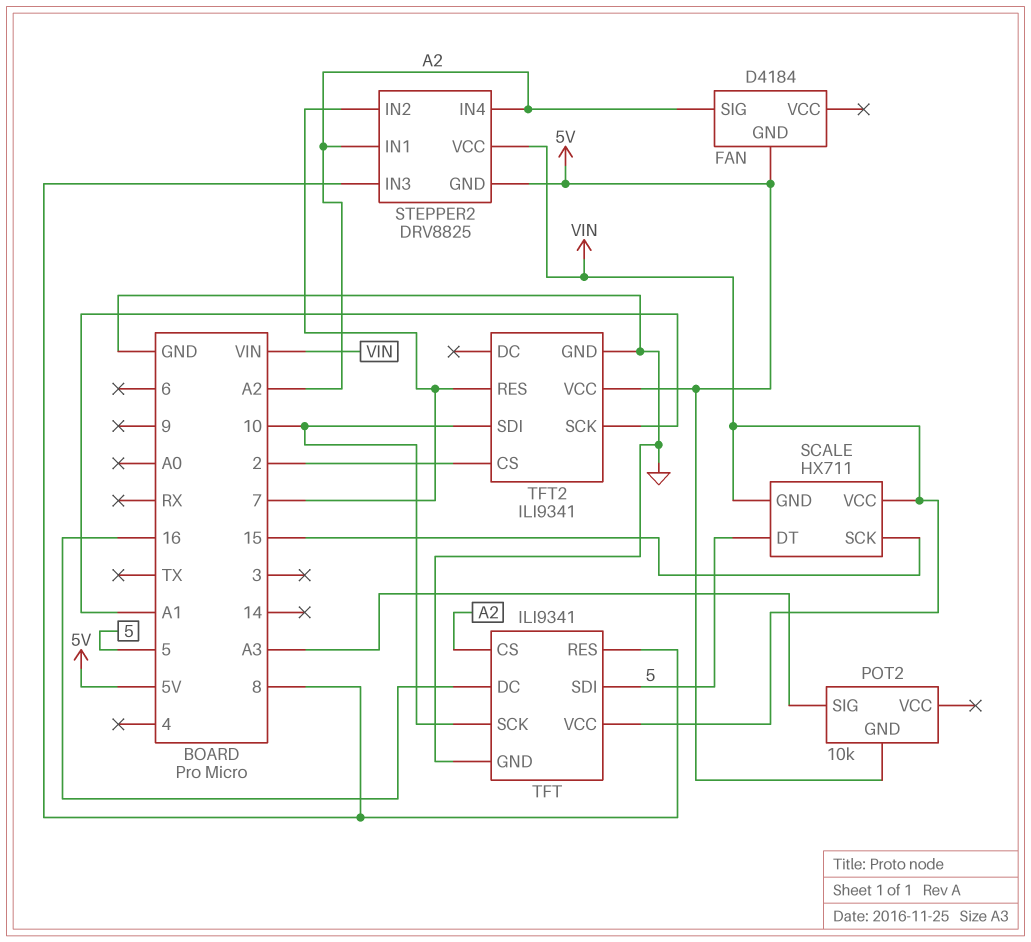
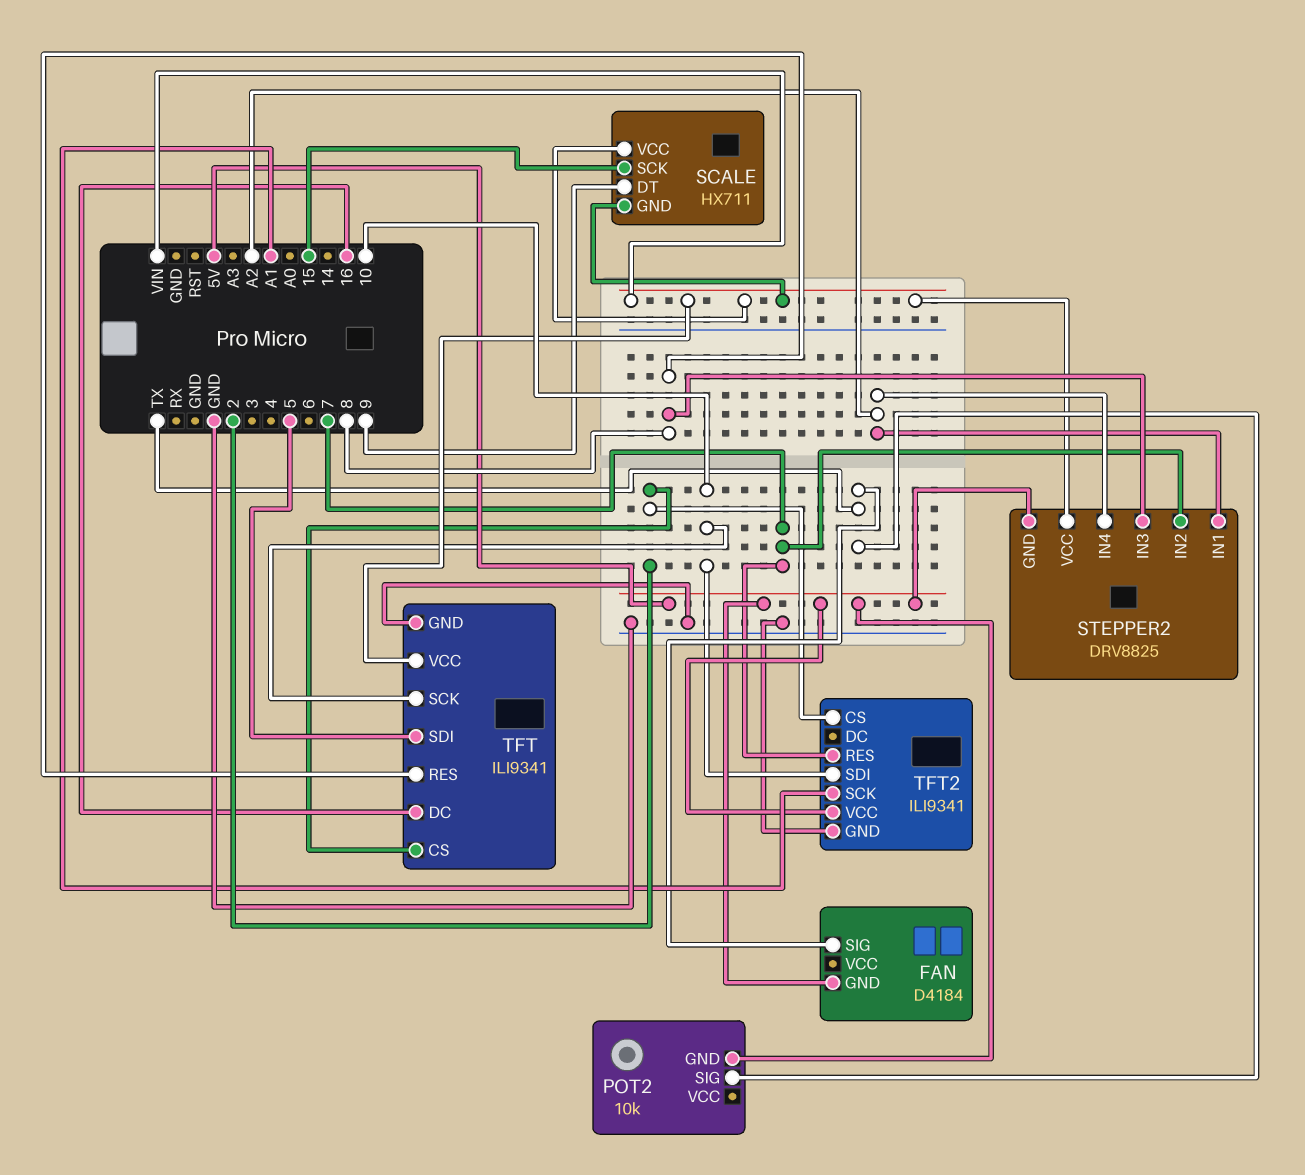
FAN pin SIG: A2 -> TX
POT2 pin SIG: A3 -> TX
SCALE pin DT: 5 -> 9
TFT pin CS: A2 -> 2

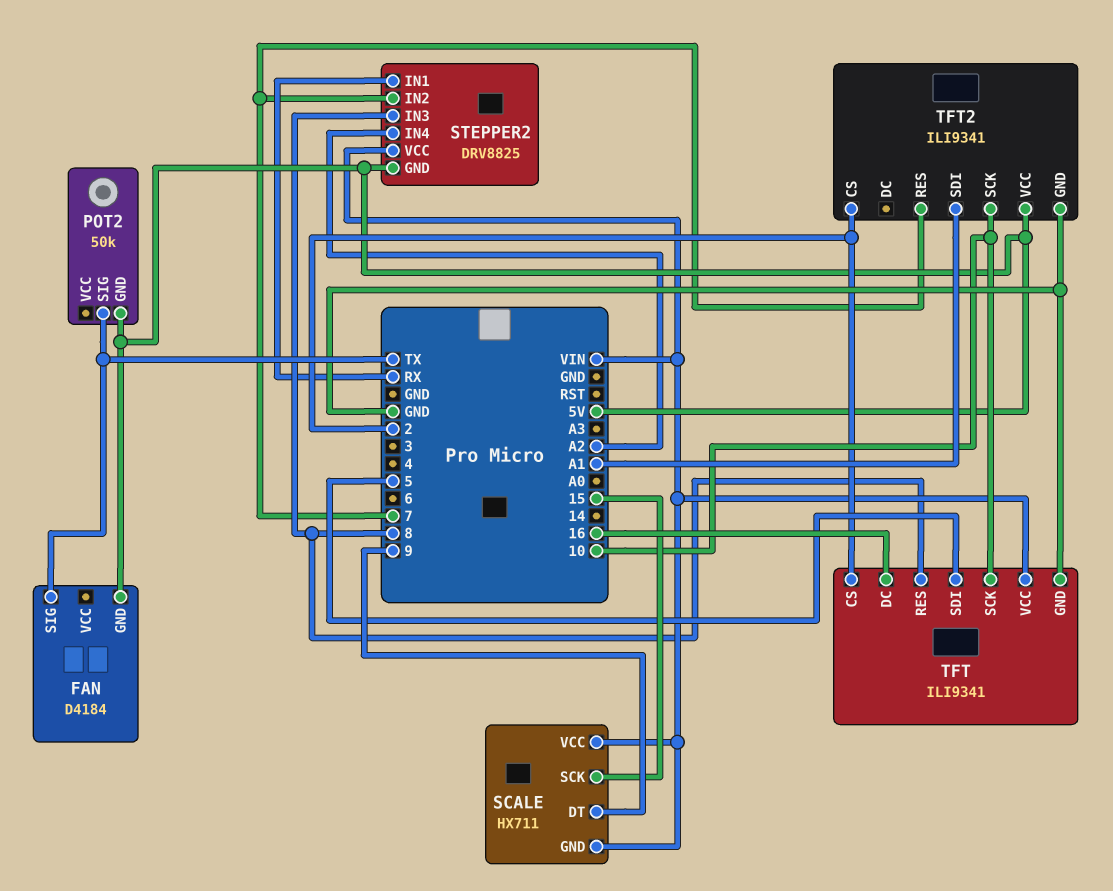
POT2: 10k -> 50k
STEPPER2 pin IN1: A2 -> RX
TFT2 pin SCK: A1 -> 10
TFT2 pin SDI: 10 -> A1

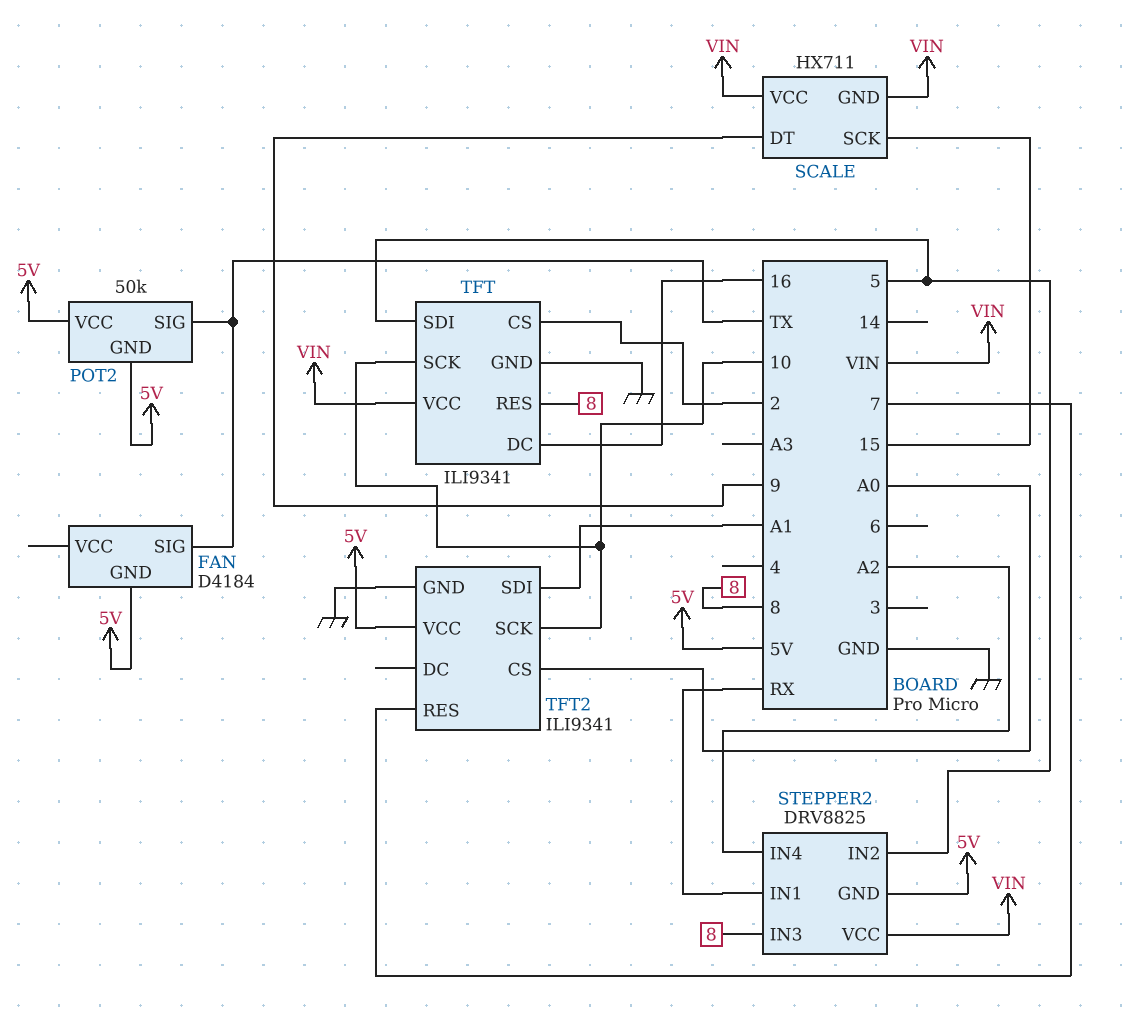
POT2 pin VCC: none -> 5V
STEPPER2 pin IN2: 7 -> 5
TFT2 pin CS: 2 -> A0

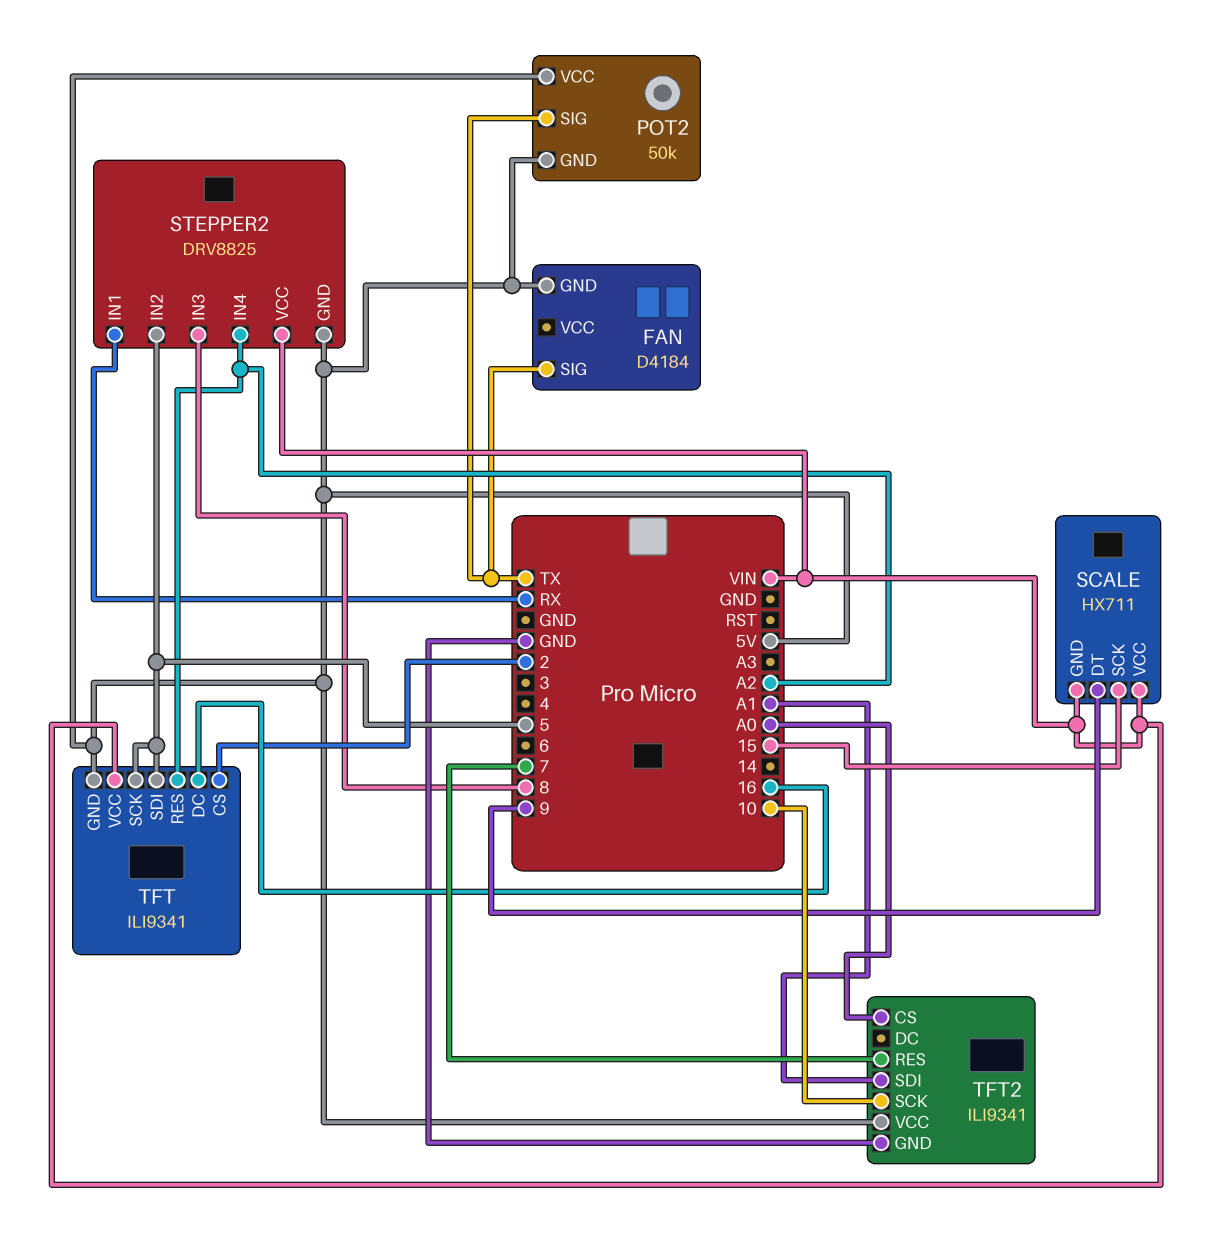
TFT pin GND: GND -> 5V
TFT pin RES: 8 -> A2
TFT pin SCK: 10 -> 5

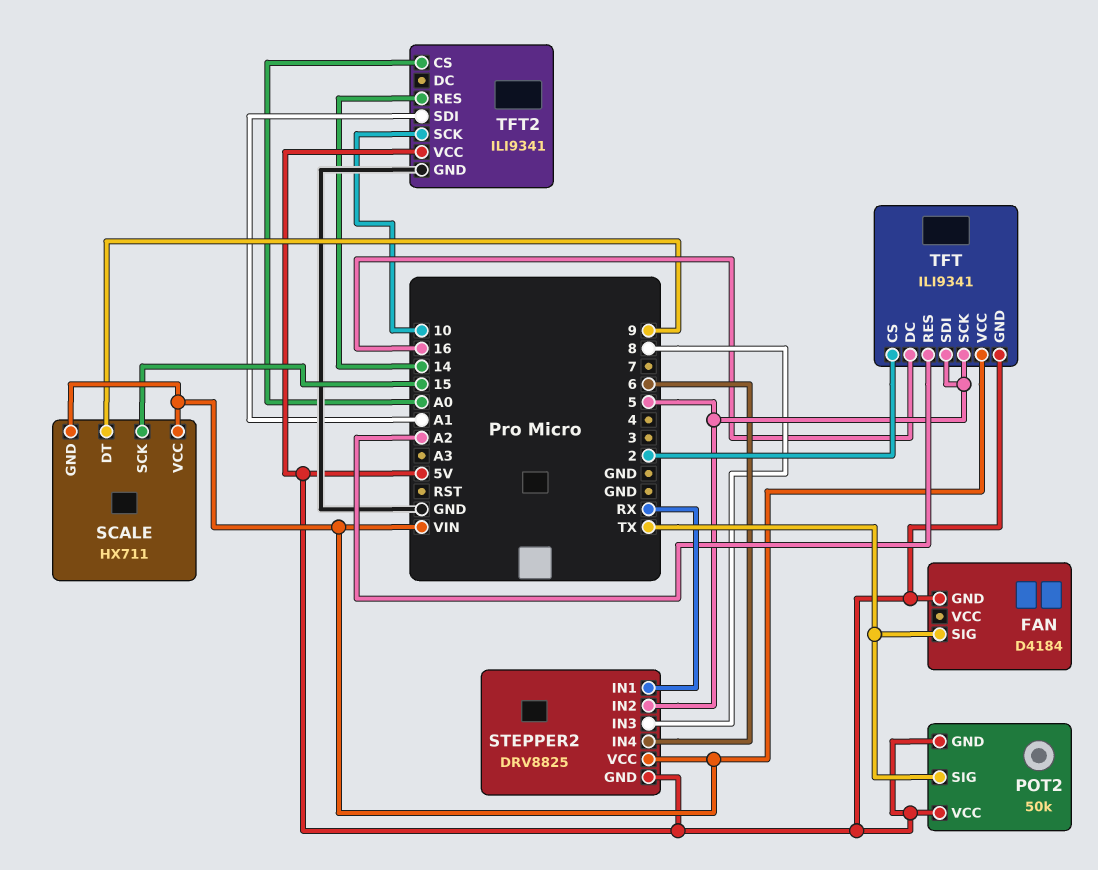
STEPPER2 pin IN4: A2 -> 6
TFT2 pin RES: 7 -> 14

